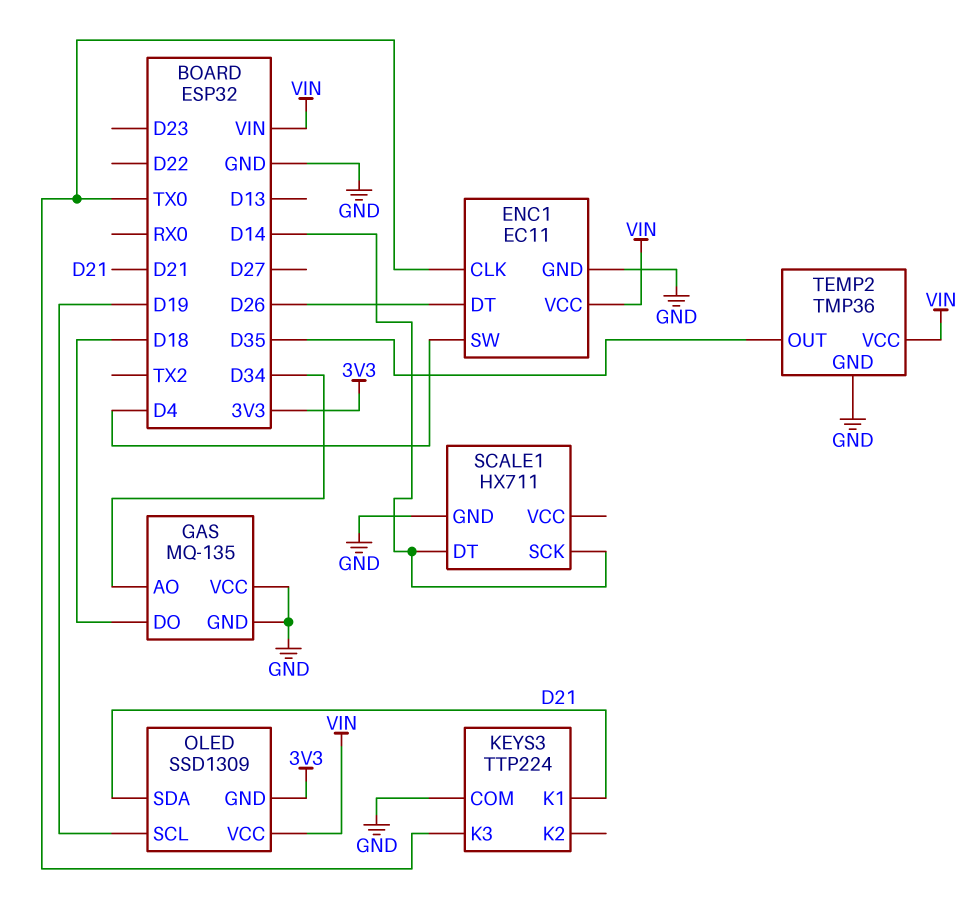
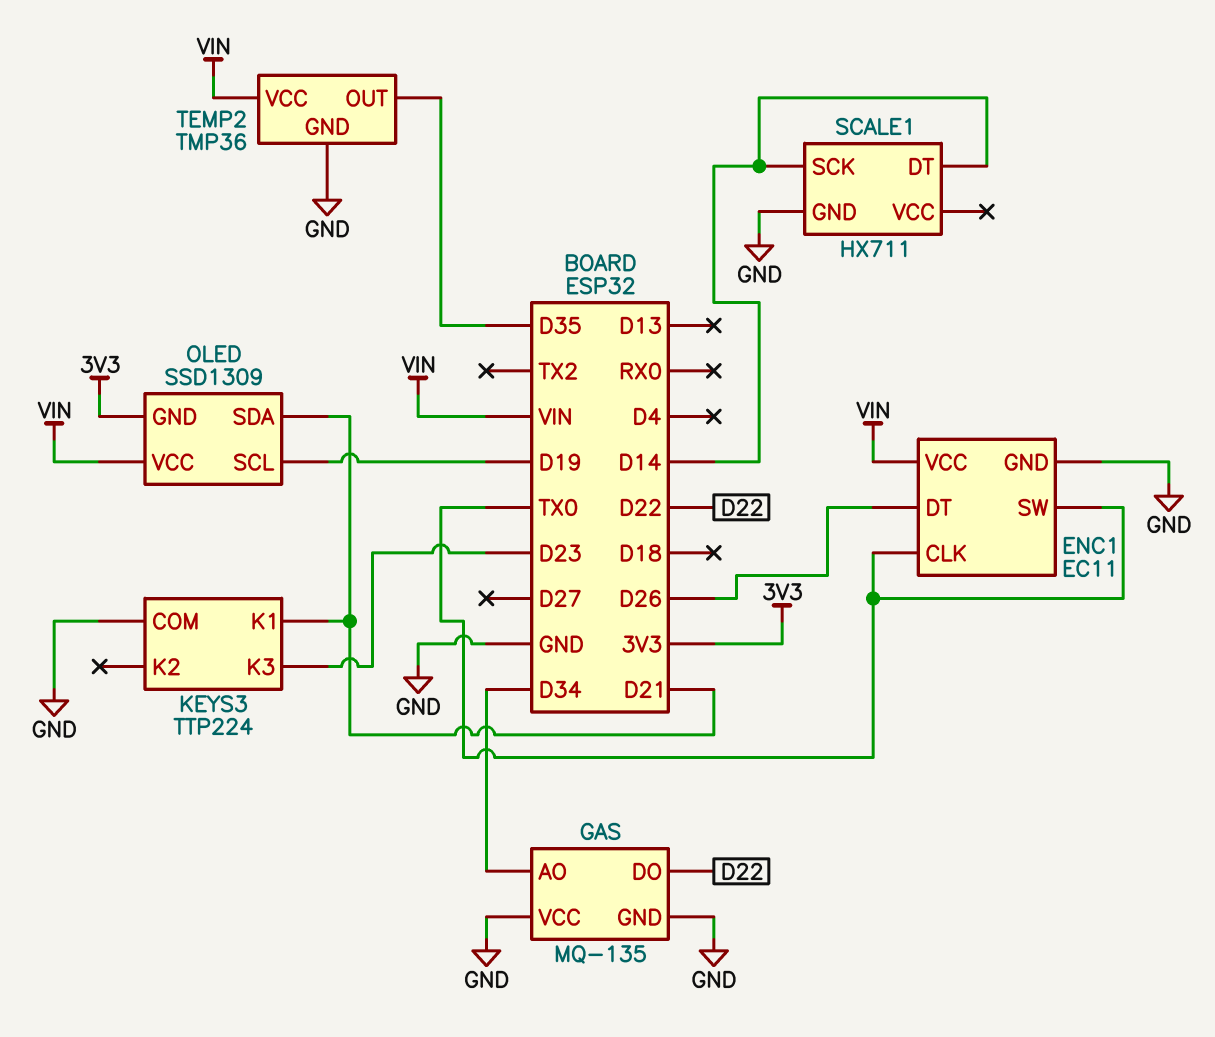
ENC1 pin SW: D4 -> TX0
GAS pin DO: D18 -> D22
KEYS3 pin K3: TX0 -> D23

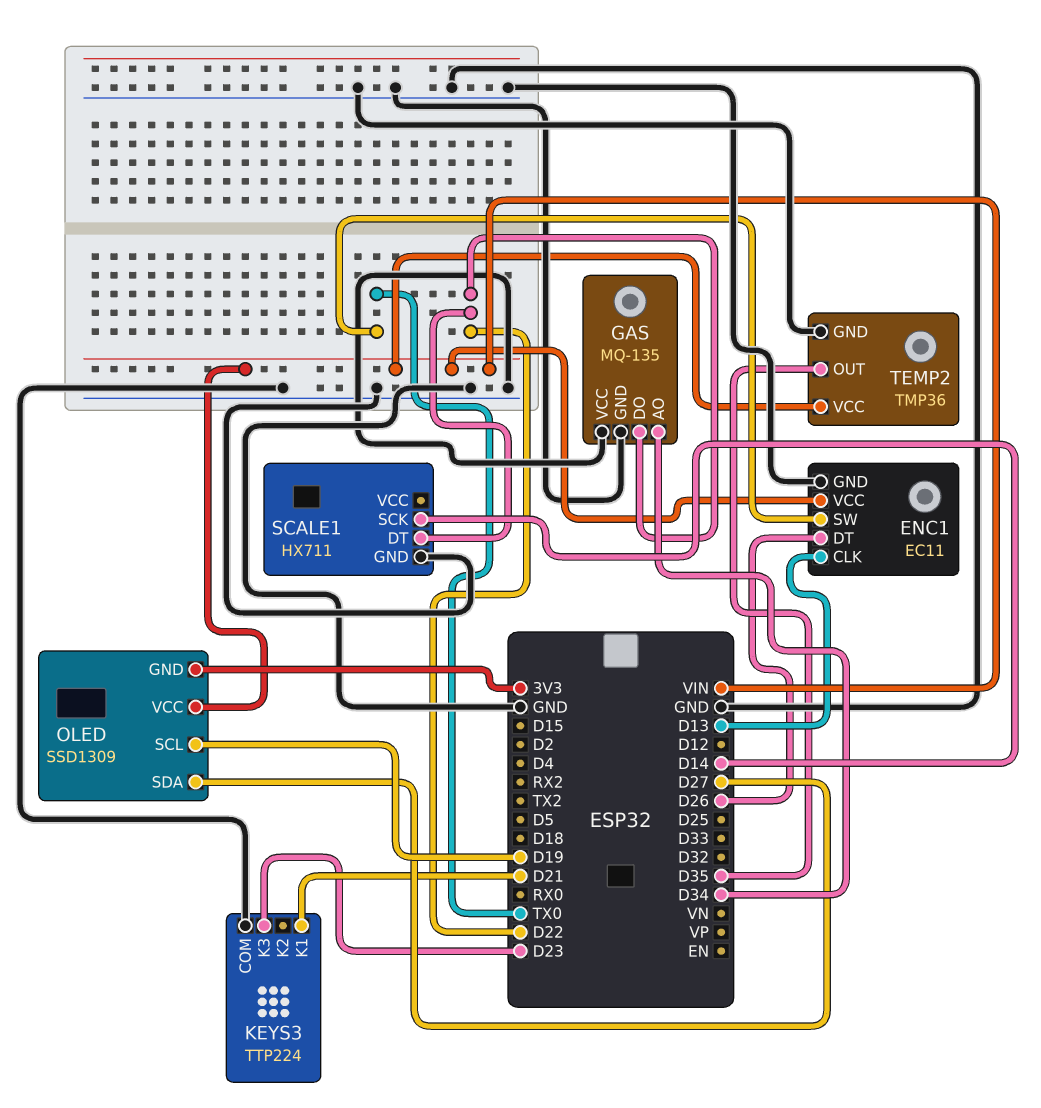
ENC1 pin CLK: TX0 -> D13
OLED pin SDA: D21 -> D27
SCALE1 pin DT: D14 -> D22

